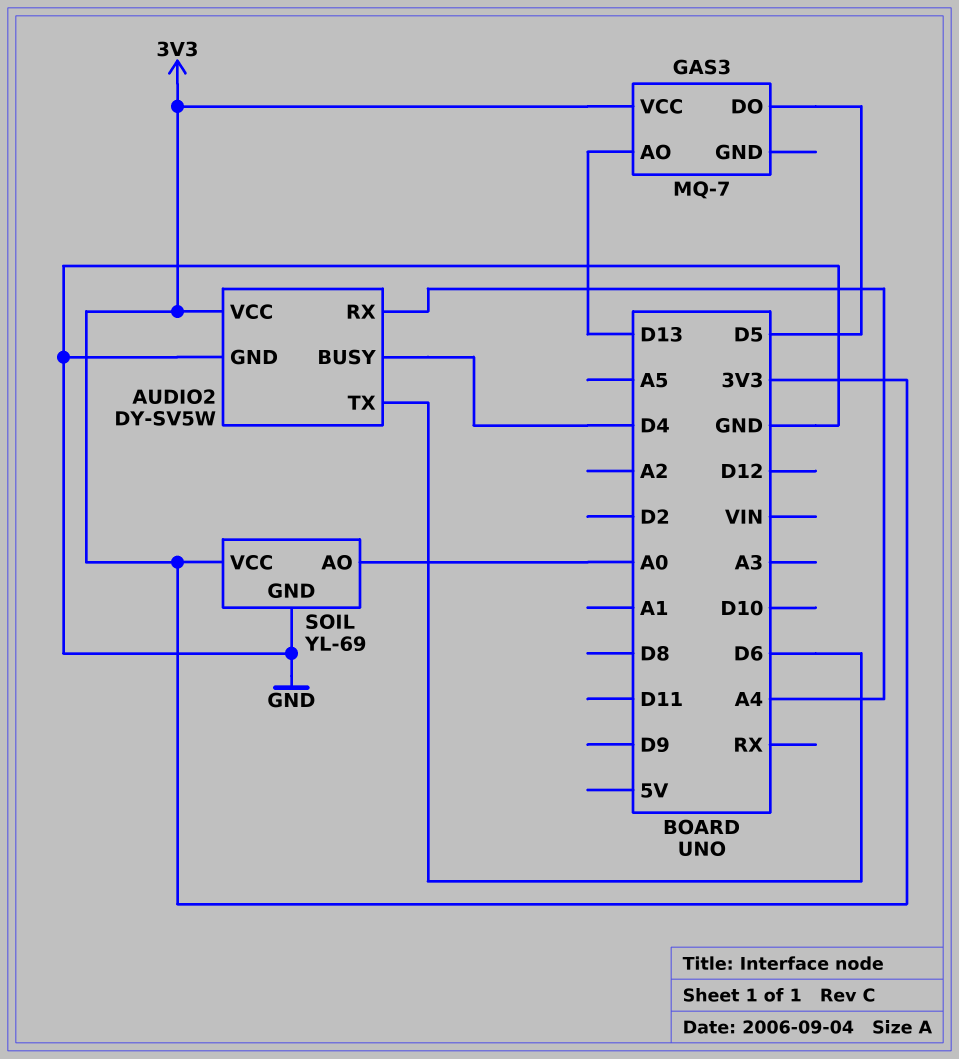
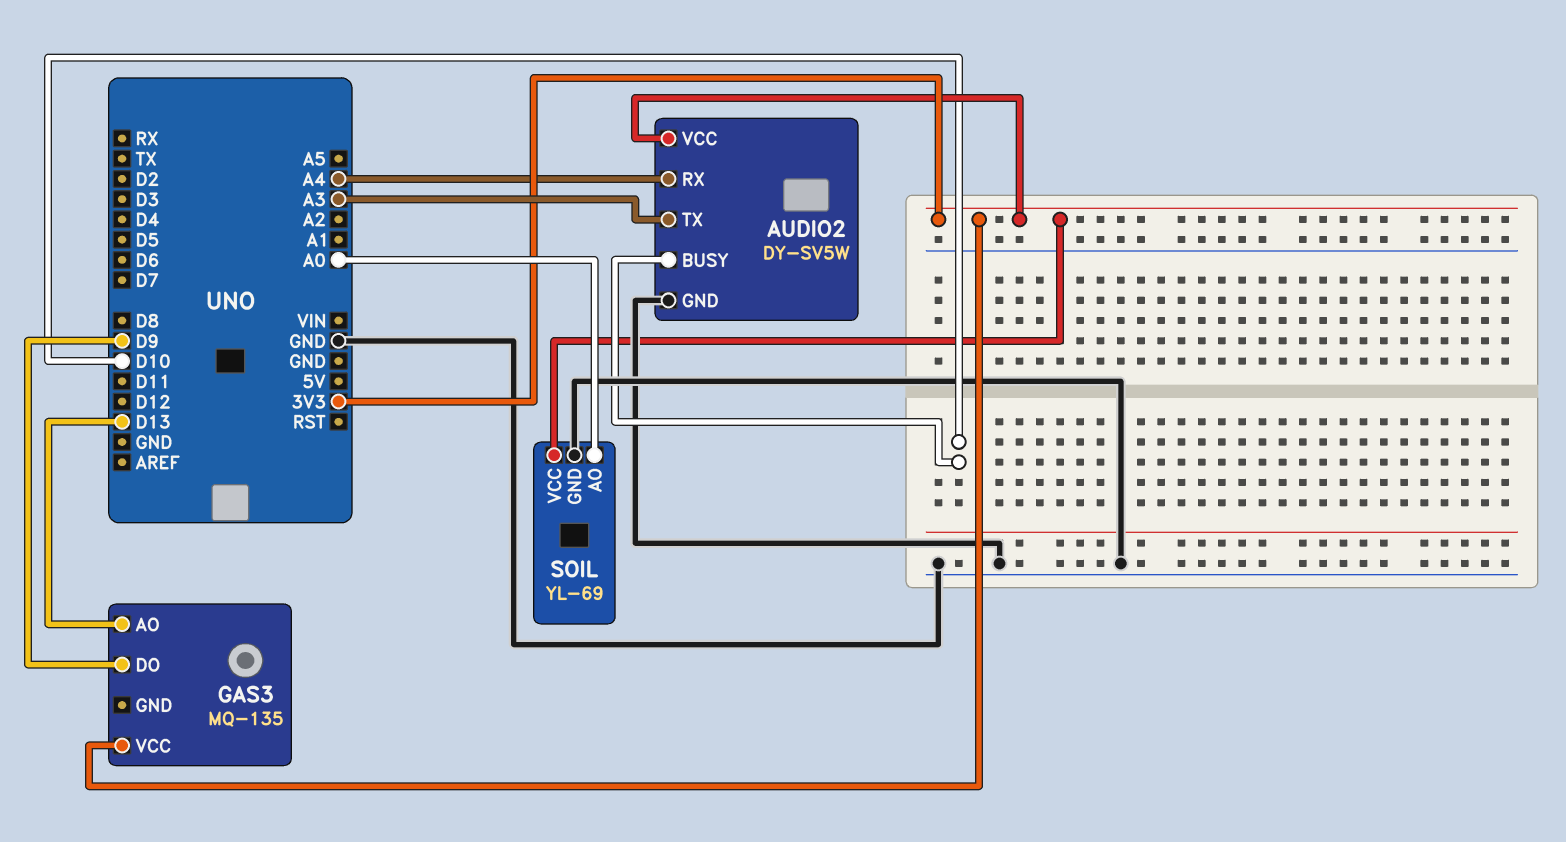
AUDIO2 pin BUSY: D4 -> D10
AUDIO2 pin TX: D6 -> A3
GAS3: MQ-7 -> MQ-135
GAS3 pin DO: D5 -> D9

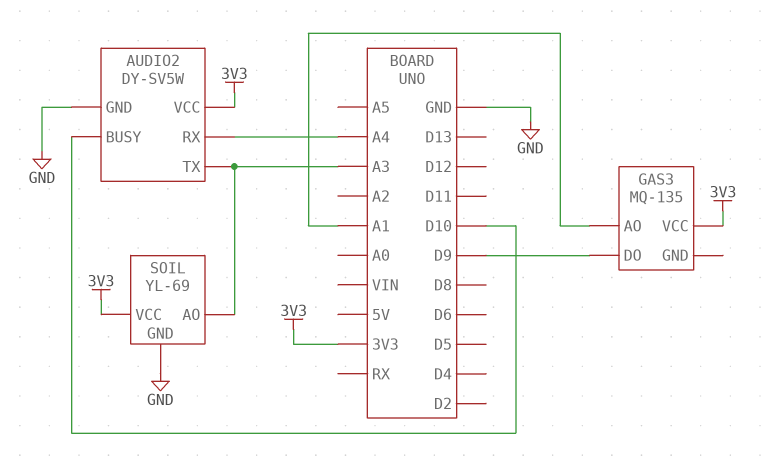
GAS3 pin AO: D13 -> A1
SOIL pin AO: A0 -> A3

